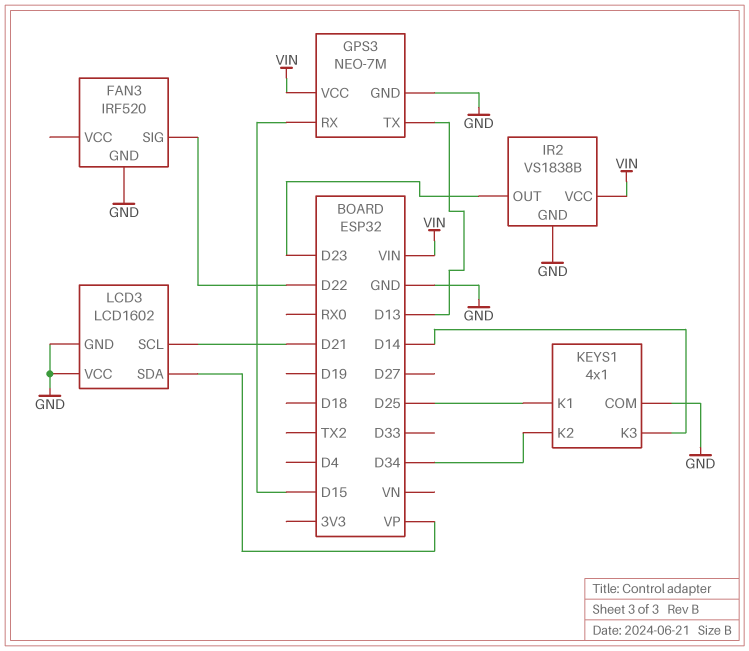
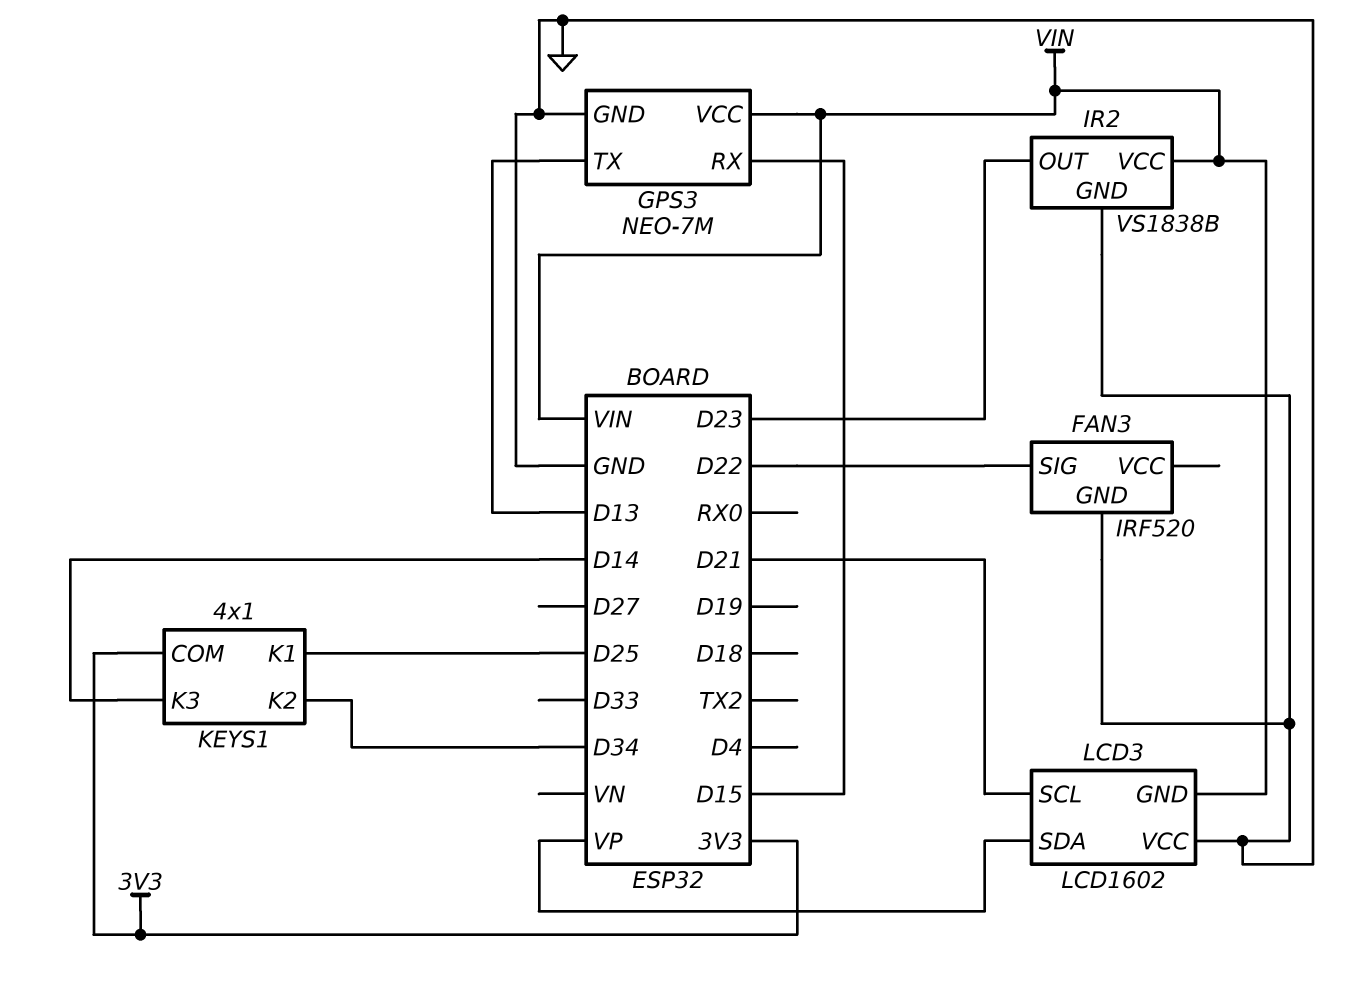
KEYS1 pin COM: GND -> 3V3
LCD3 pin GND: GND -> VIN

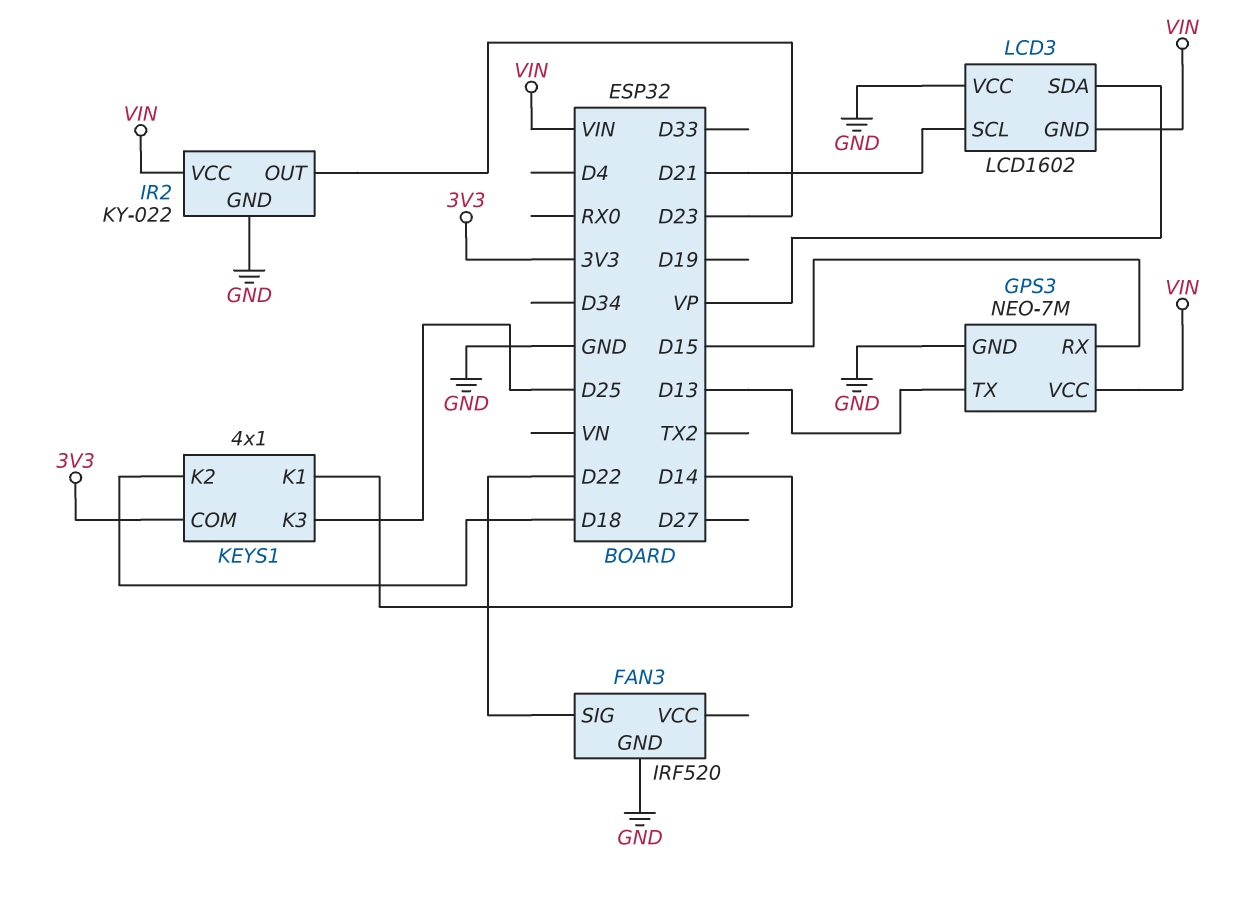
IR2: VS1838B -> KY-022
KEYS1 pin K1: D25 -> D14
KEYS1 pin K2: D34 -> D18
KEYS1 pin K3: D14 -> D25

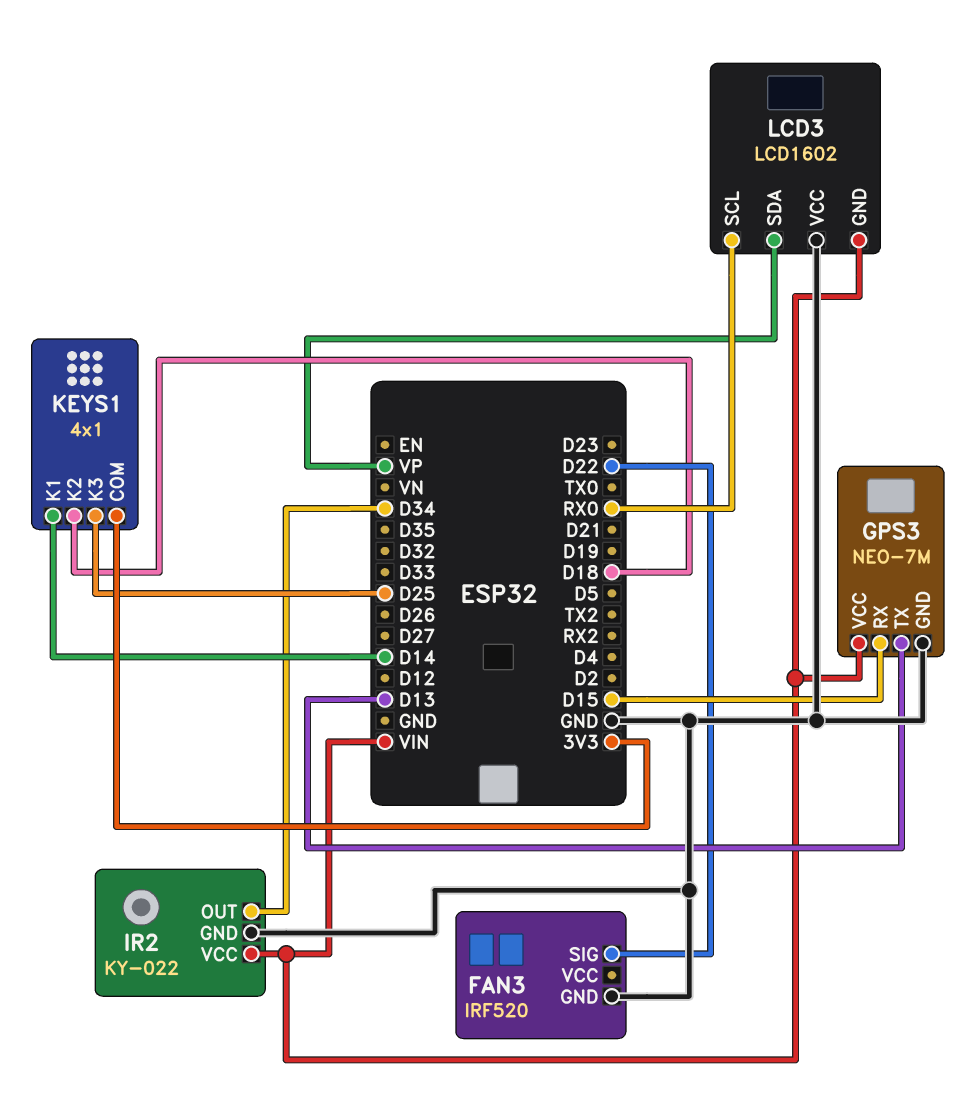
IR2 pin OUT: D23 -> D34
LCD3 pin SCL: D21 -> RX0

